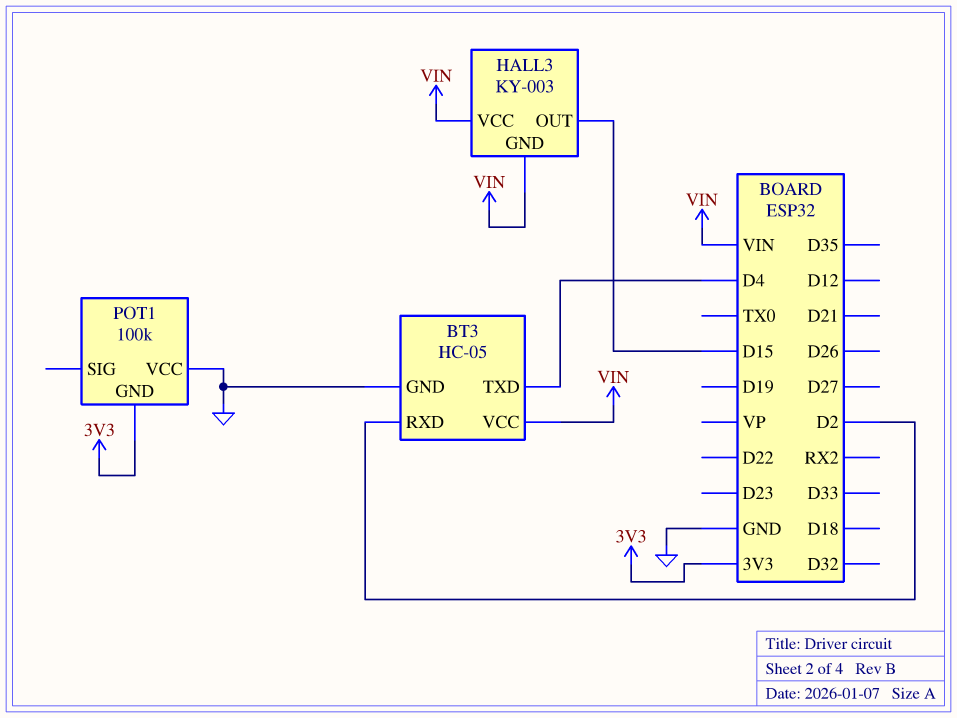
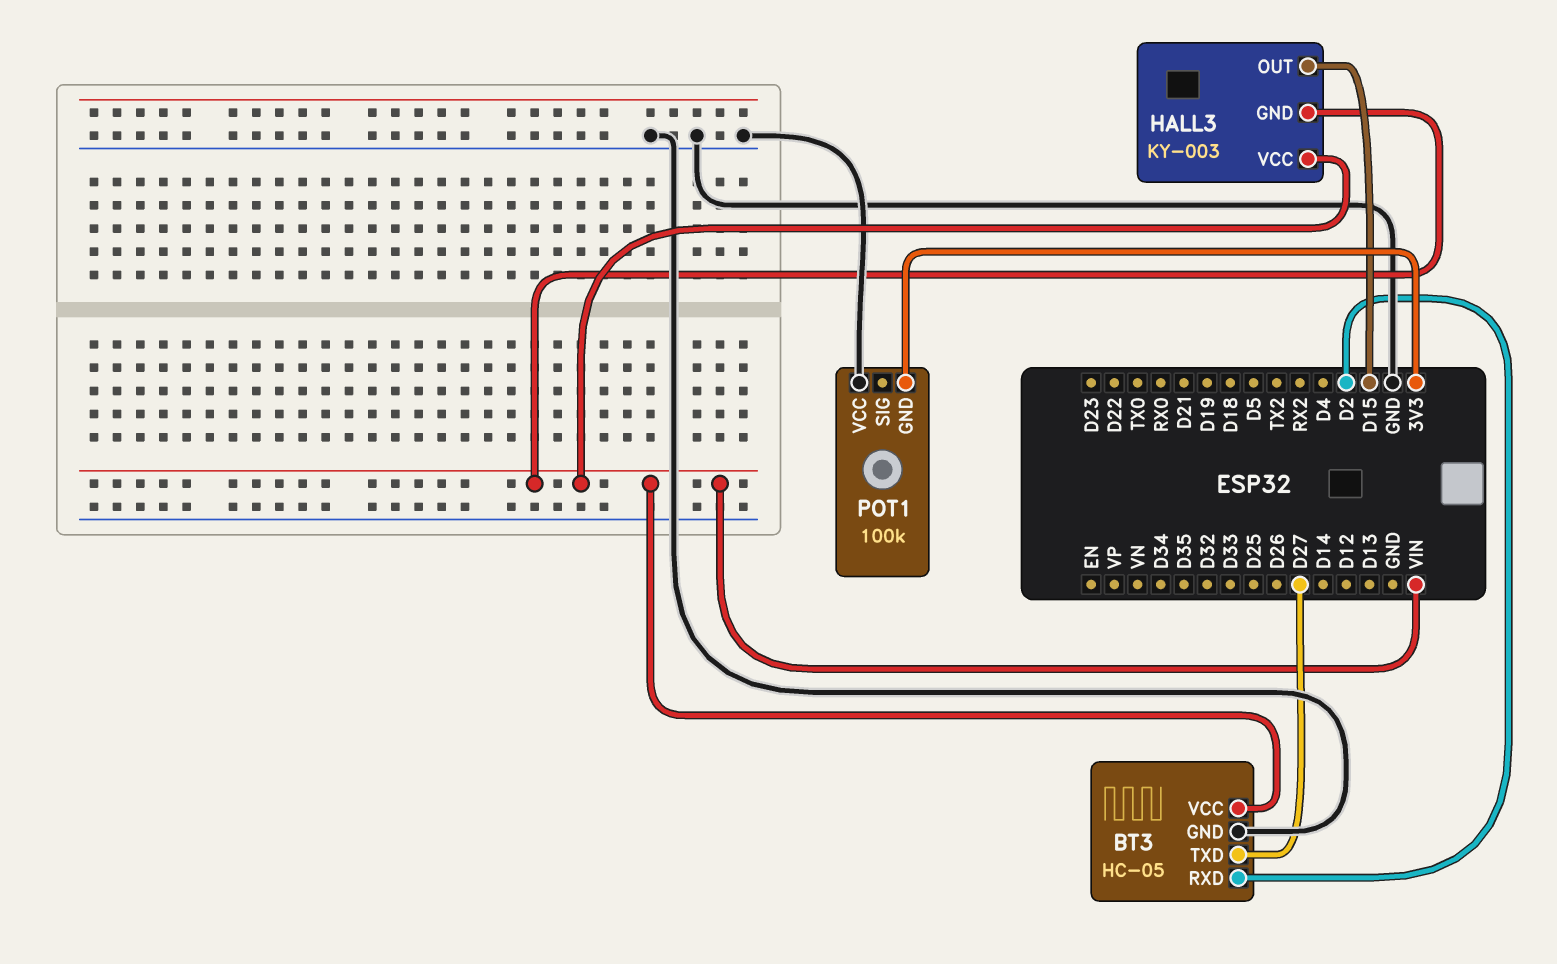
BT3 pin TXD: D4 -> D27

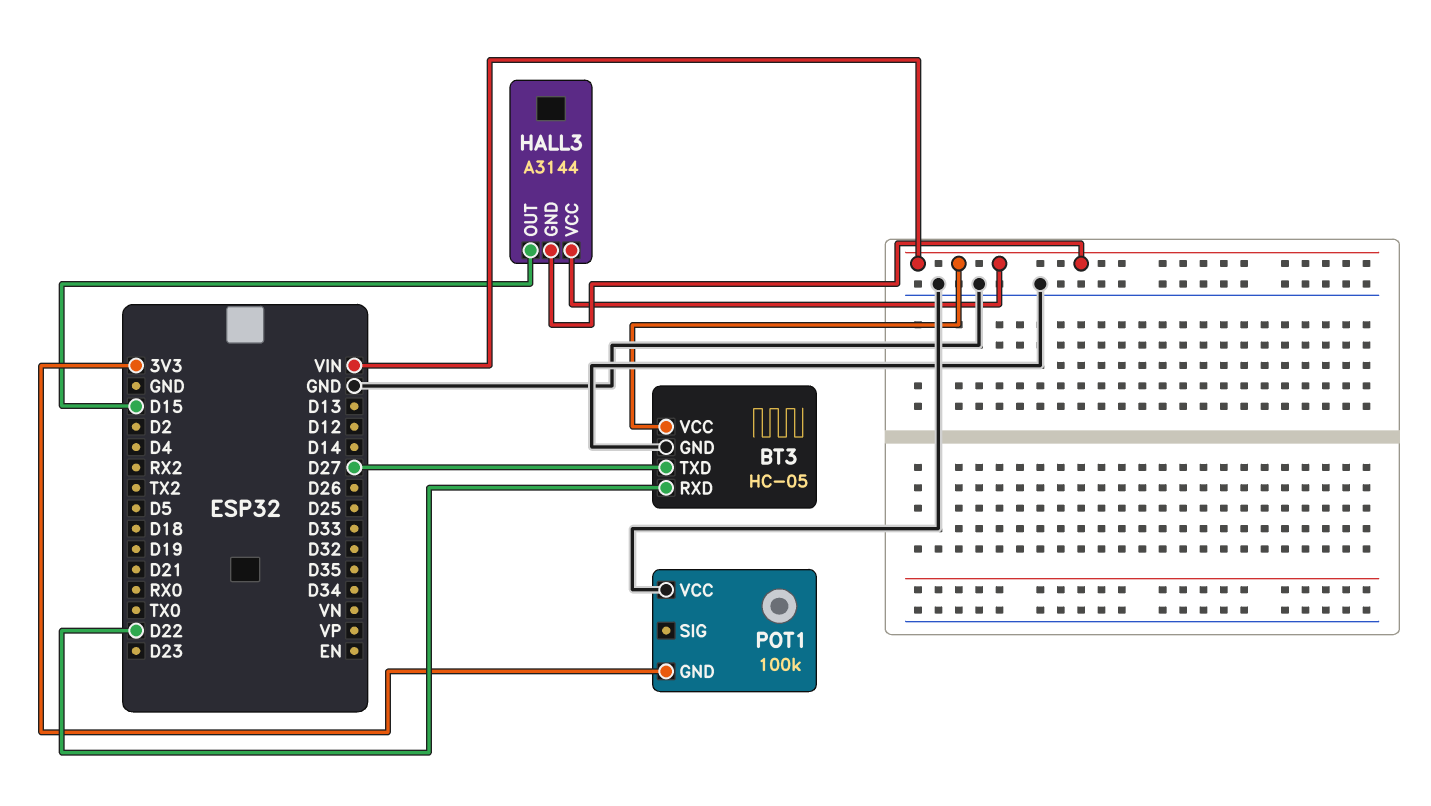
BT3 pin RXD: D2 -> D22
HALL3: KY-003 -> A3144

